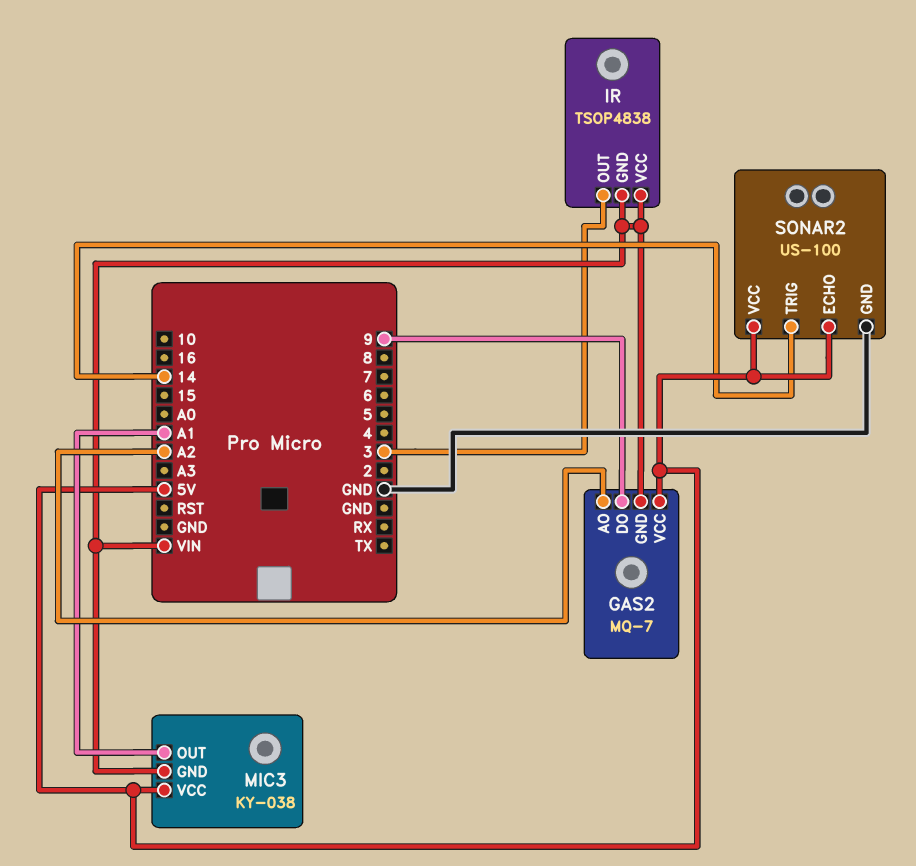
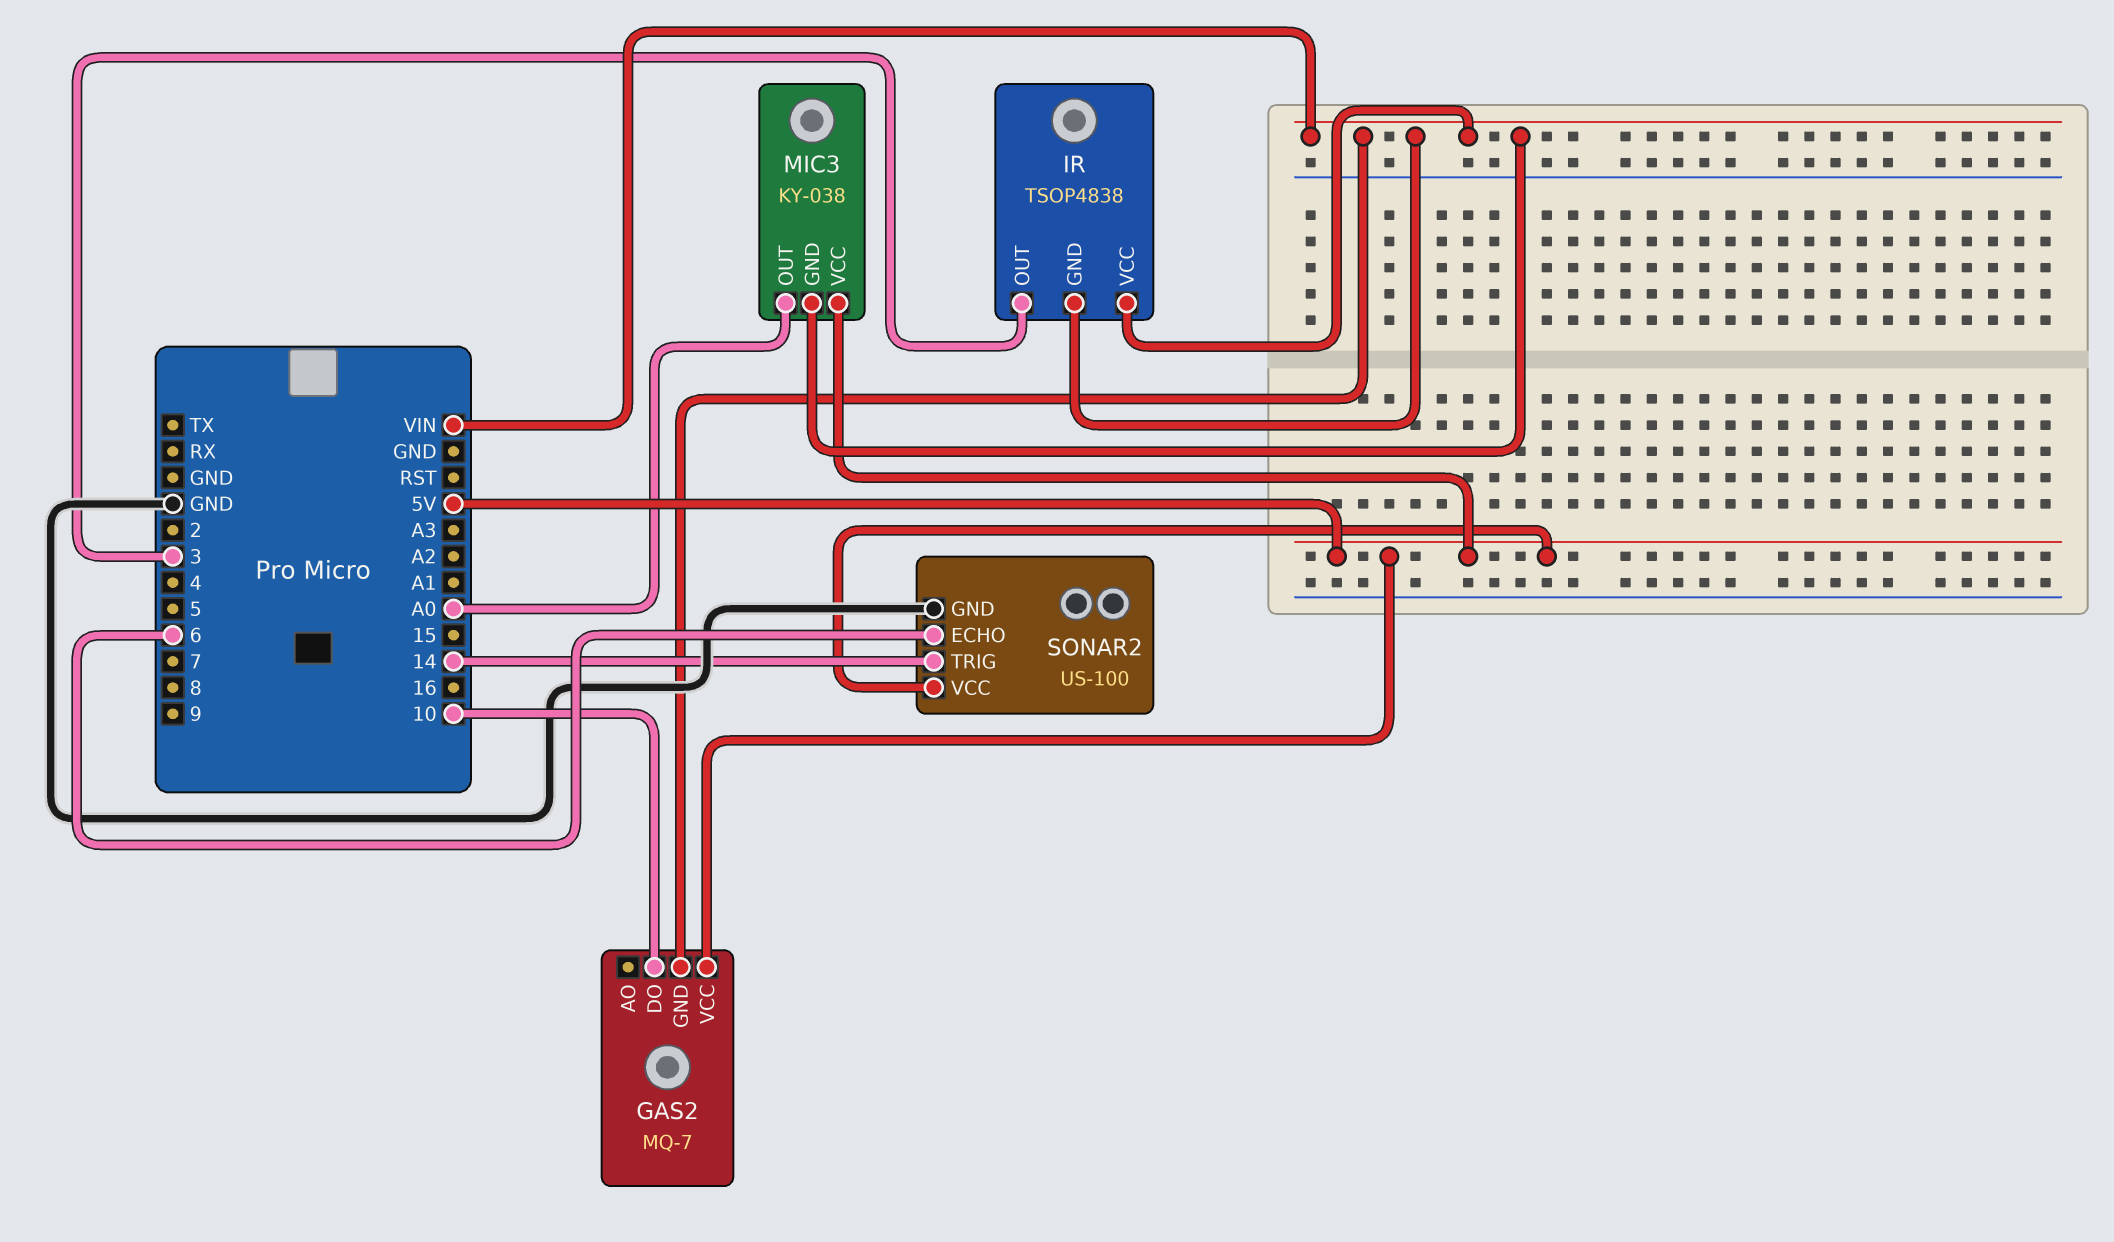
GAS2 pin AO: A2 -> none
GAS2 pin DO: 9 -> 10
MIC3 pin OUT: A1 -> A0
SONAR2 pin ECHO: 5V -> 6

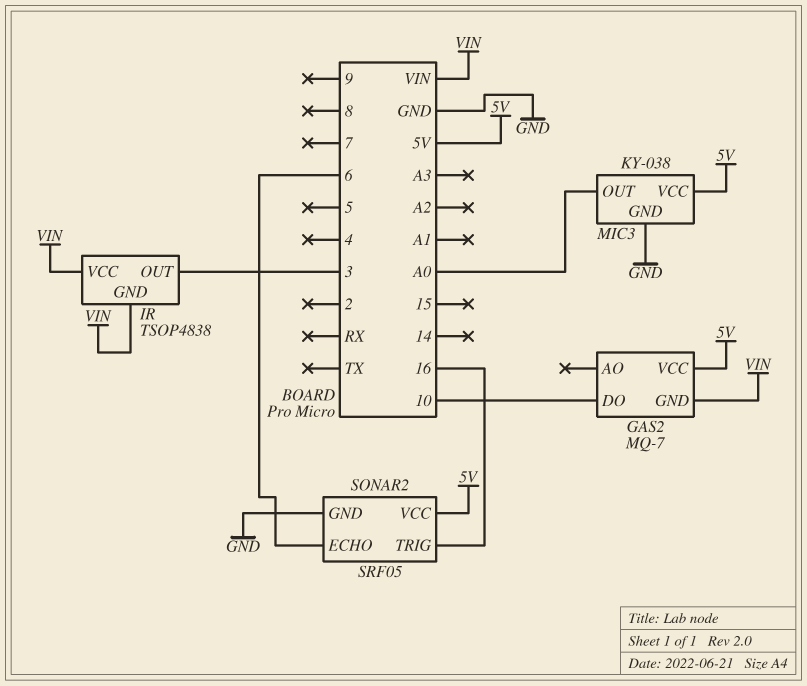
MIC3 pin GND: VIN -> GND
SONAR2: US-100 -> SRF05
SONAR2 pin TRIG: 14 -> 16

